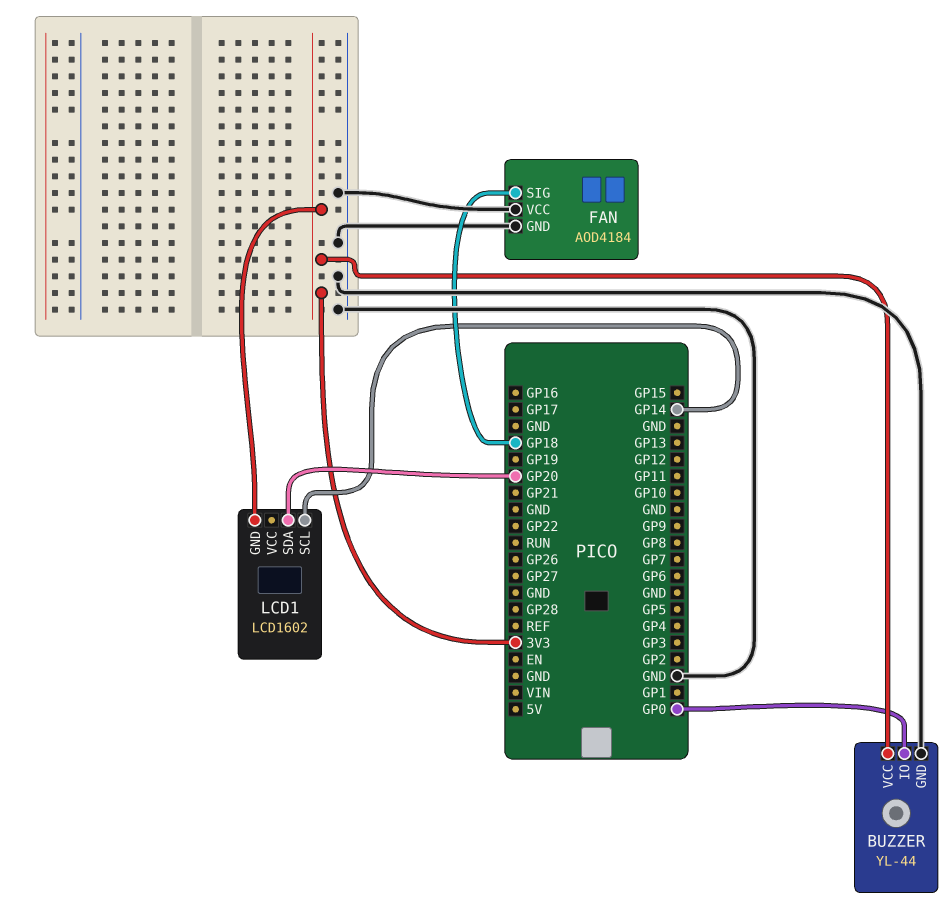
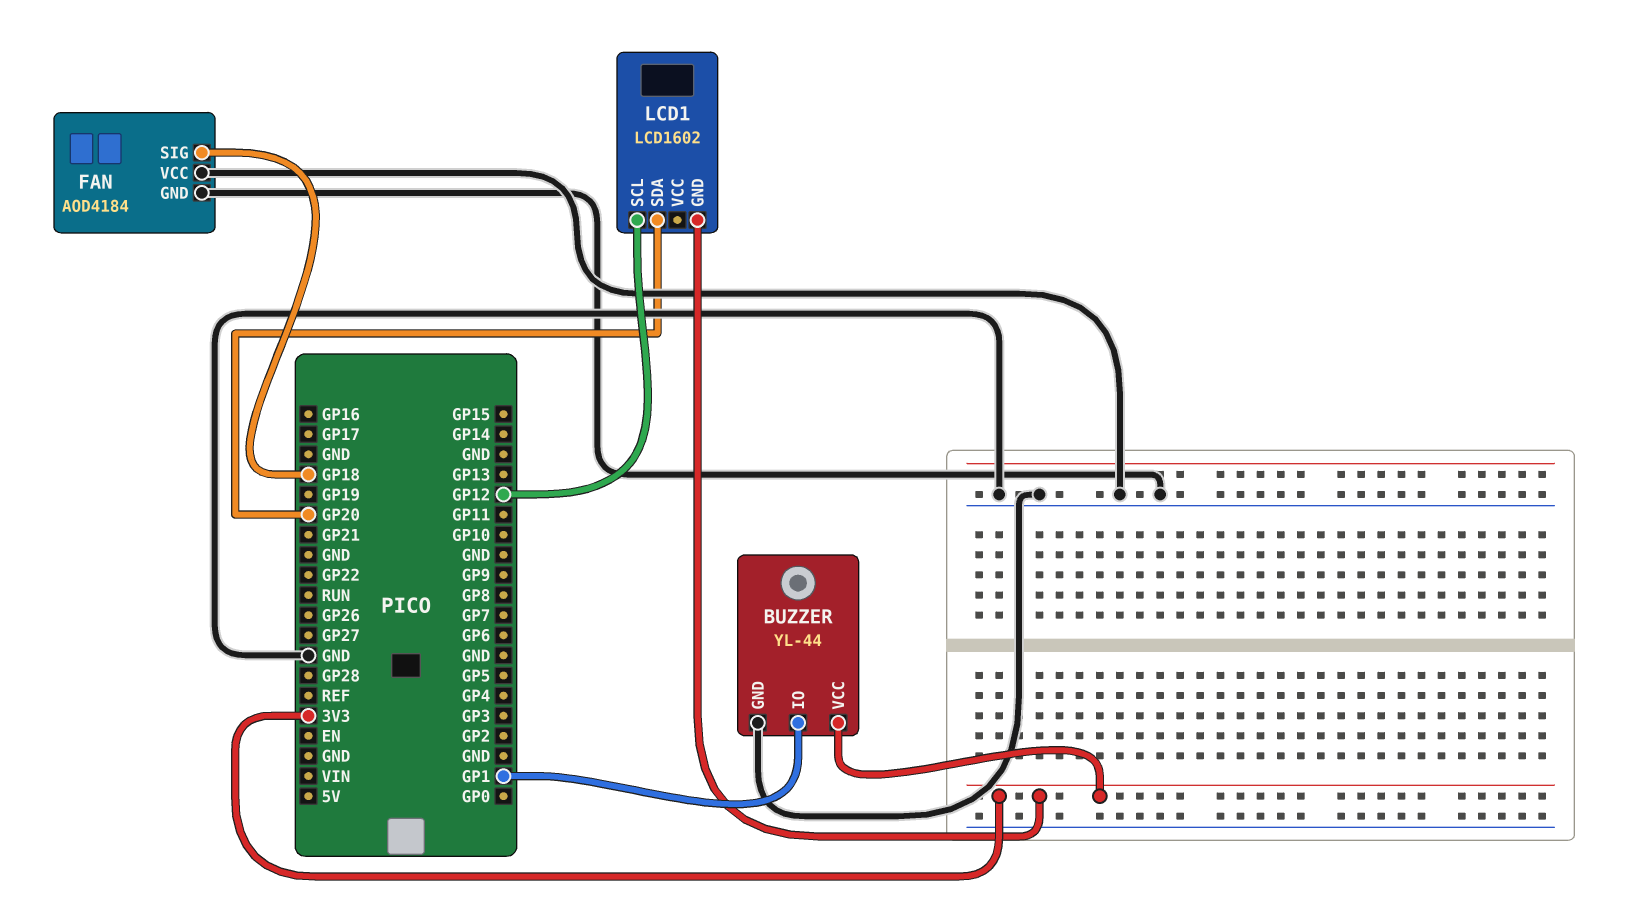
BUZZER pin IO: GP0 -> GP1
LCD1 pin SCL: GP14 -> GP12

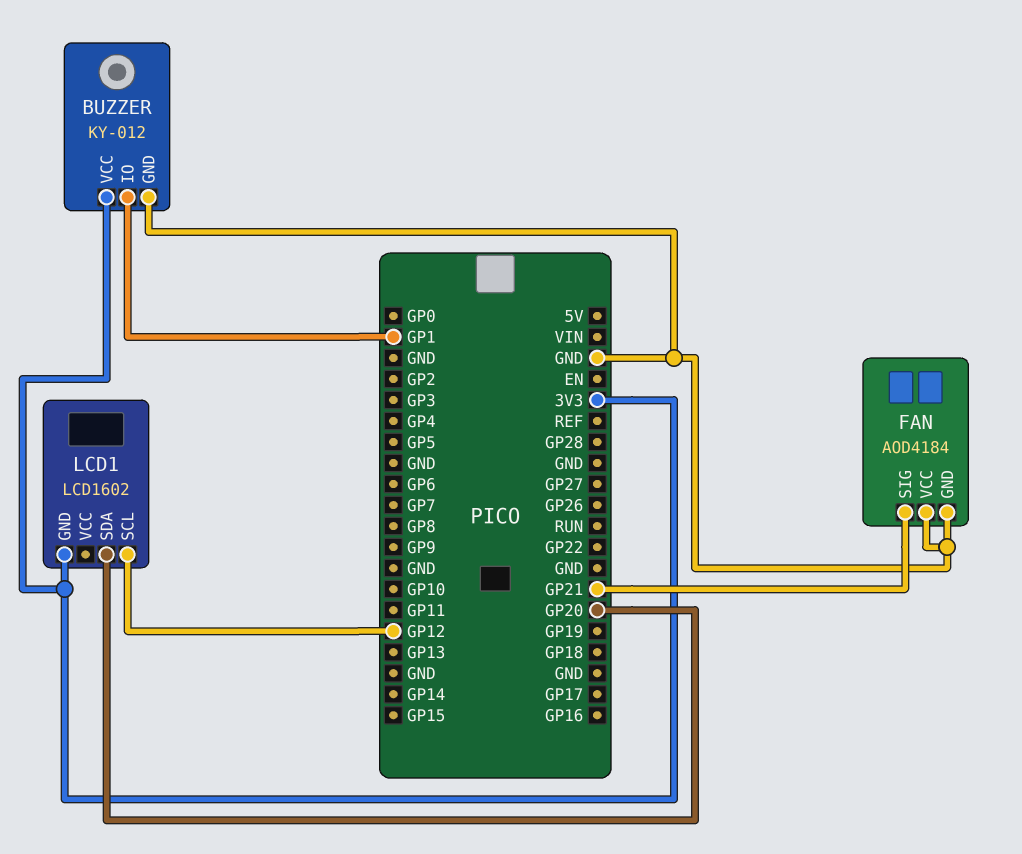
BUZZER: YL-44 -> KY-012
FAN pin SIG: GP18 -> GP21

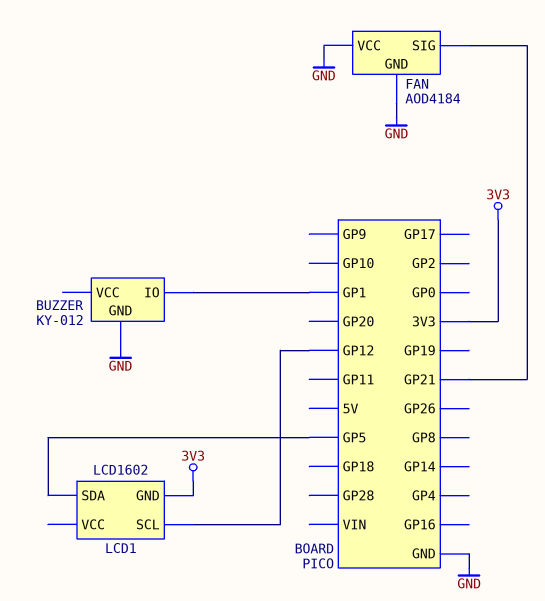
BUZZER pin VCC: 3V3 -> none
LCD1 pin SDA: GP20 -> GP5

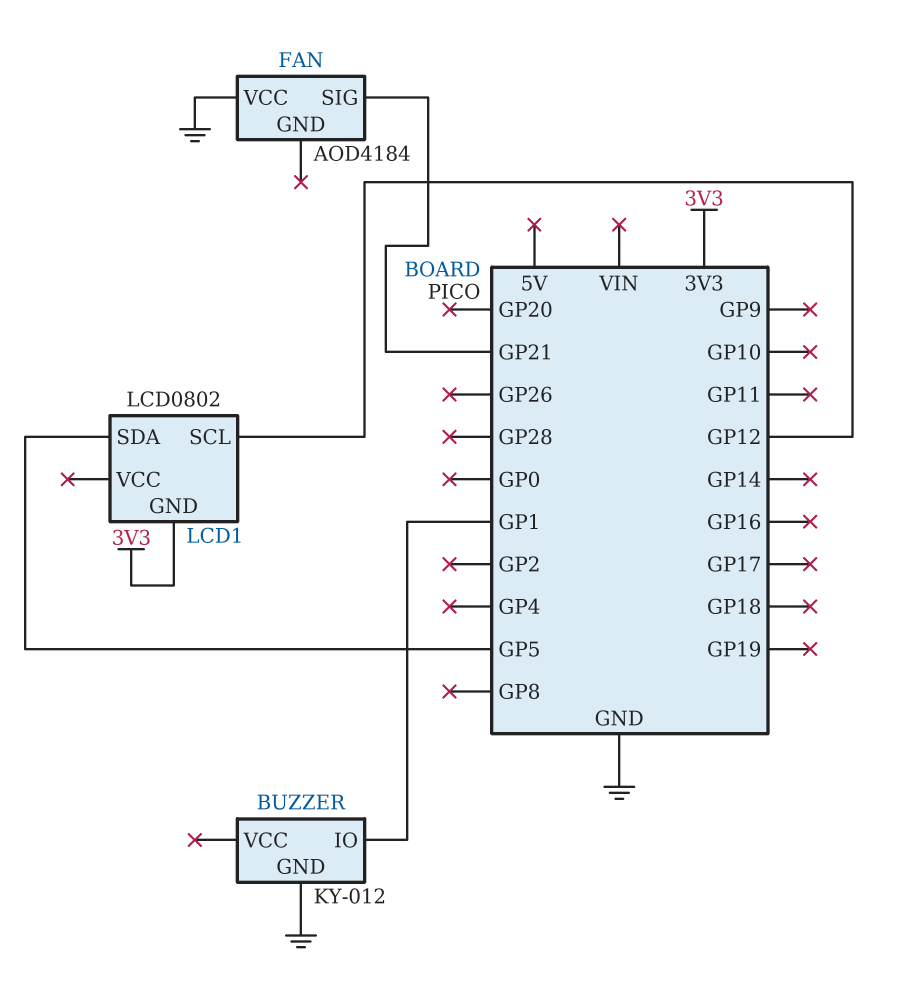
FAN pin GND: GND -> none
LCD1: LCD1602 -> LCD0802

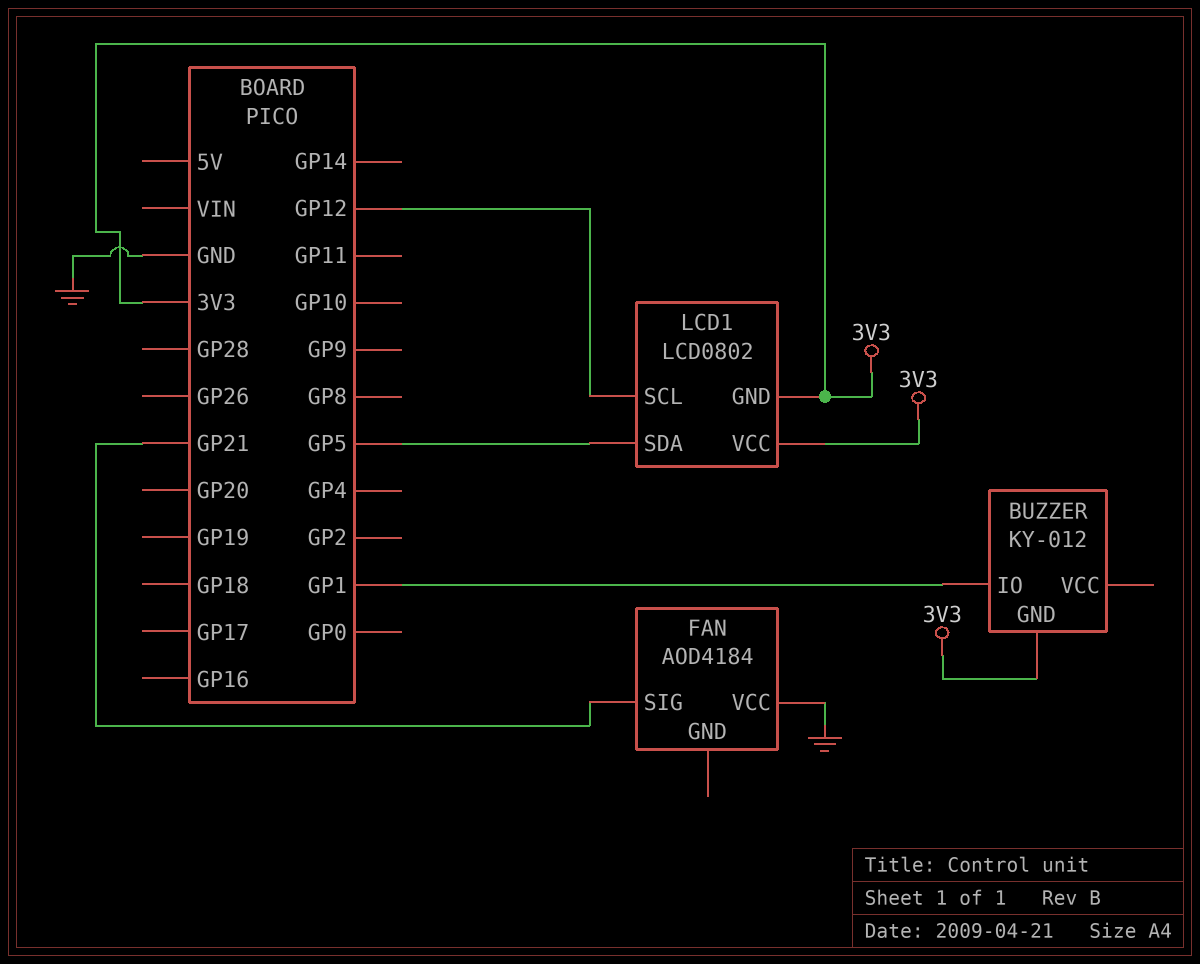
BUZZER pin GND: GND -> 3V3
LCD1 pin VCC: none -> 3V3

